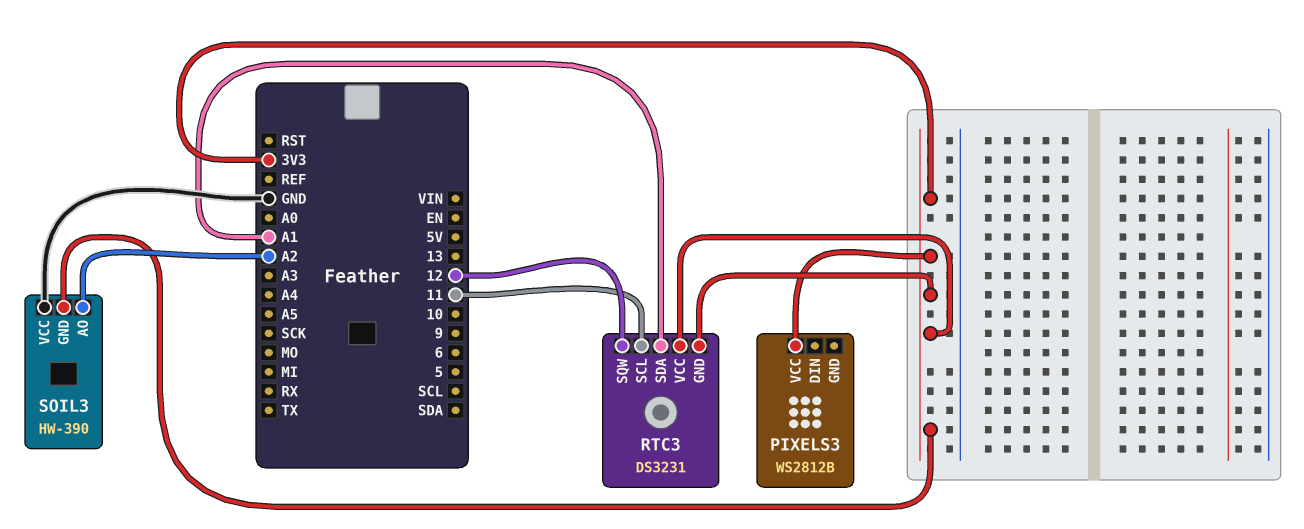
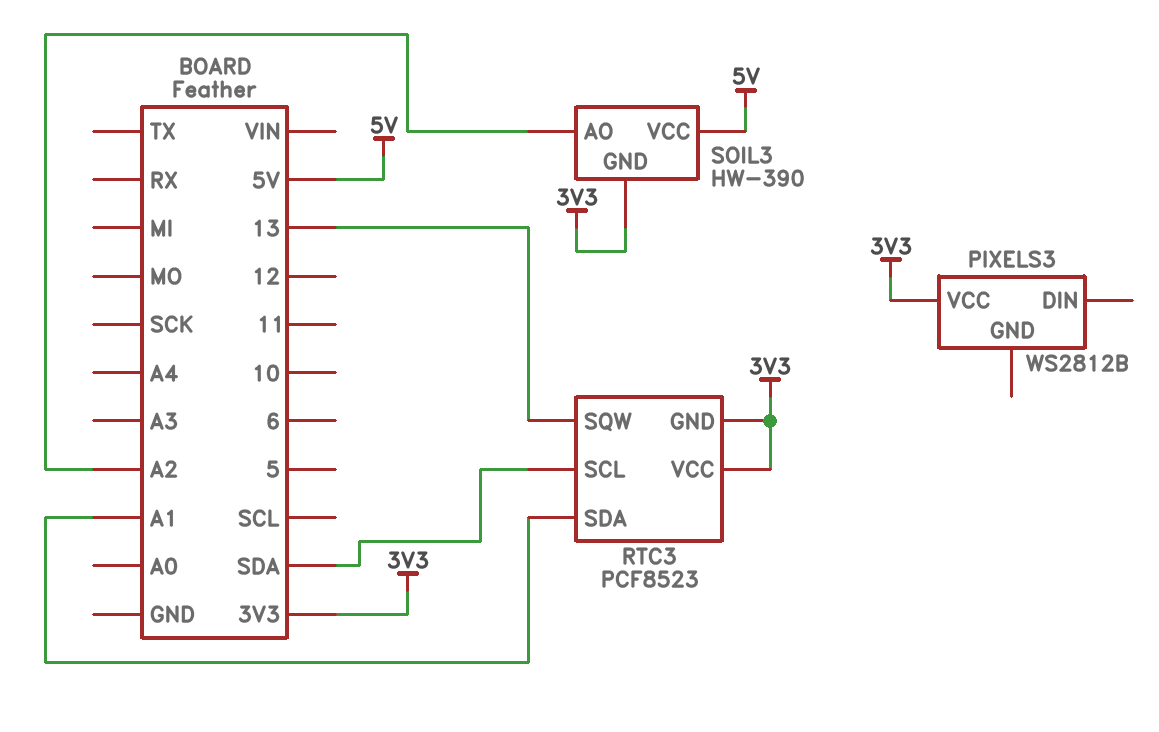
RTC3: DS3231 -> PCF8523
RTC3 pin SCL: 11 -> SDA
RTC3 pin SQW: 12 -> 13
SOIL3 pin VCC: GND -> 5V

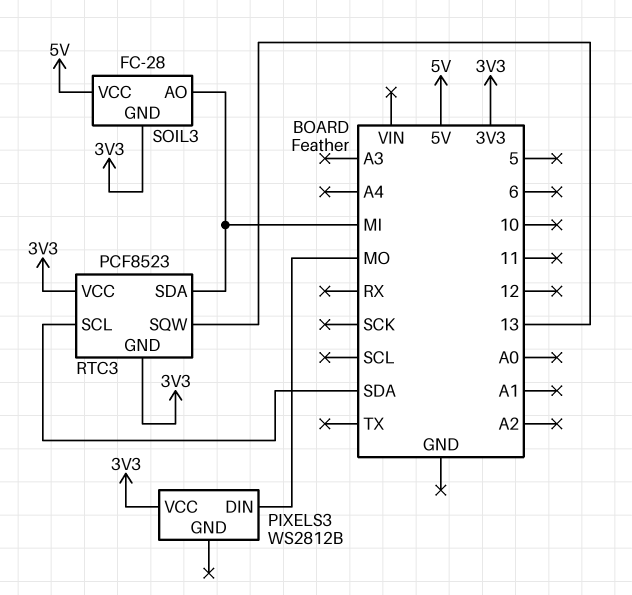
PIXELS3 pin DIN: none -> MO
RTC3 pin SDA: A1 -> MI
SOIL3: HW-390 -> FC-28
SOIL3 pin AO: A2 -> MI

